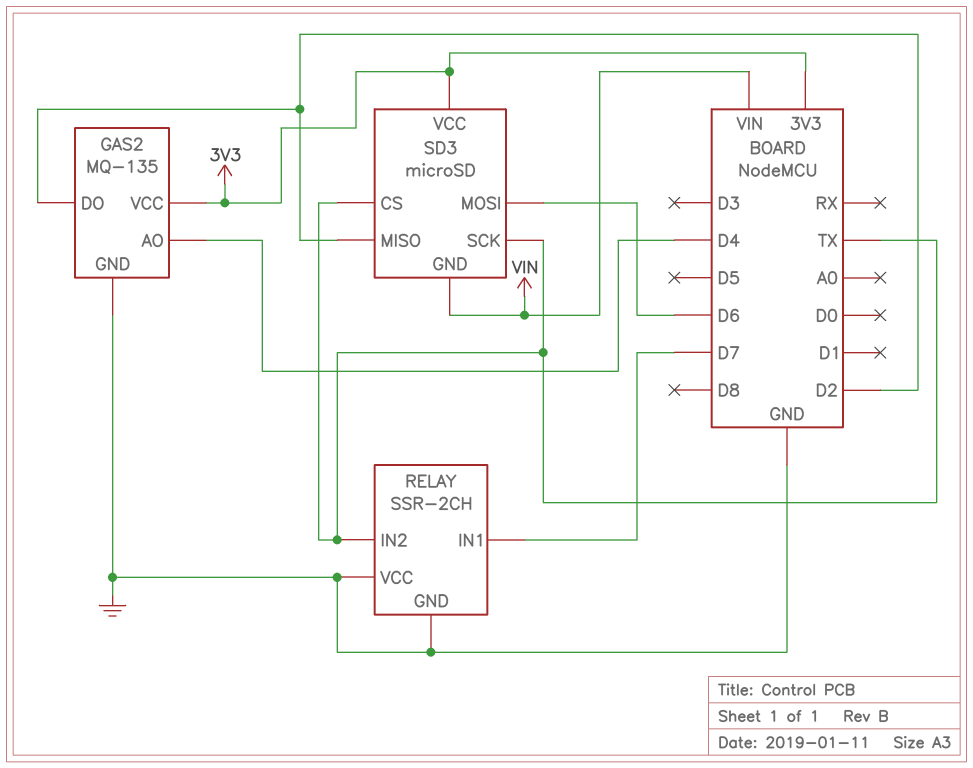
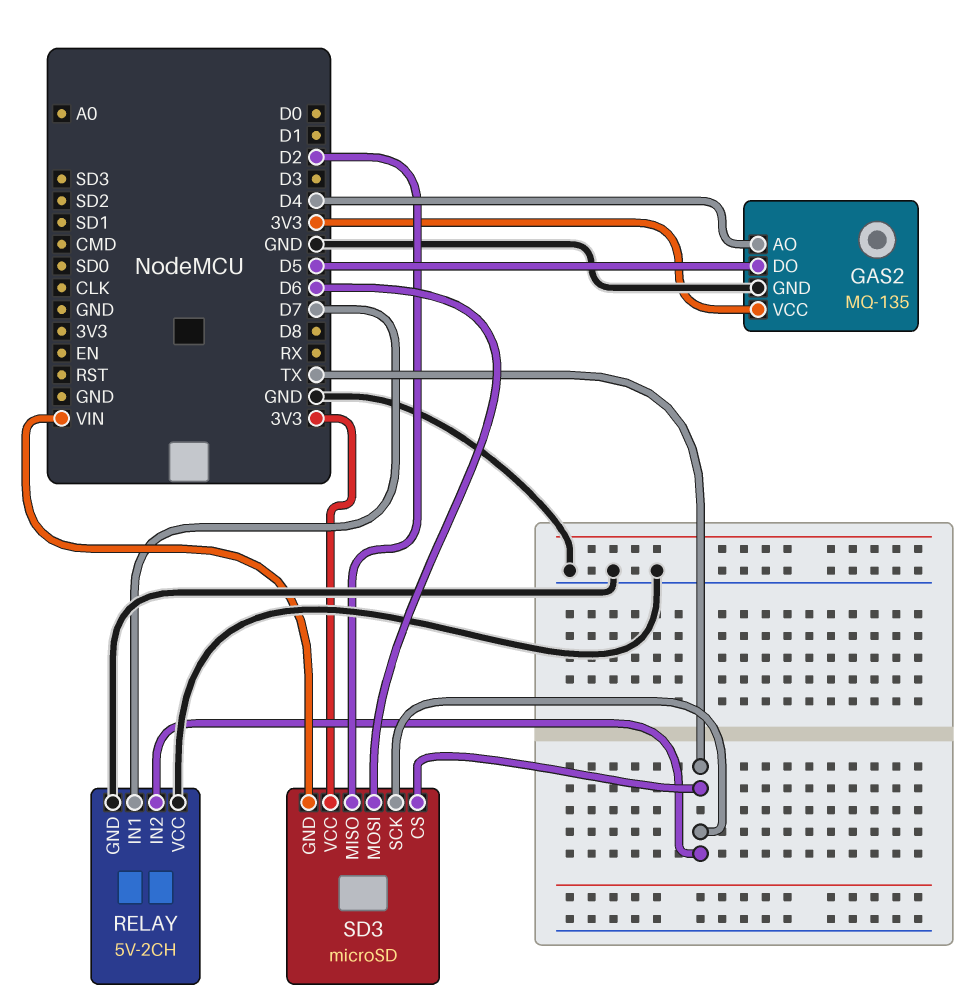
GAS2 pin DO: D2 -> D5
RELAY: SSR-2CH -> 5V-2CH

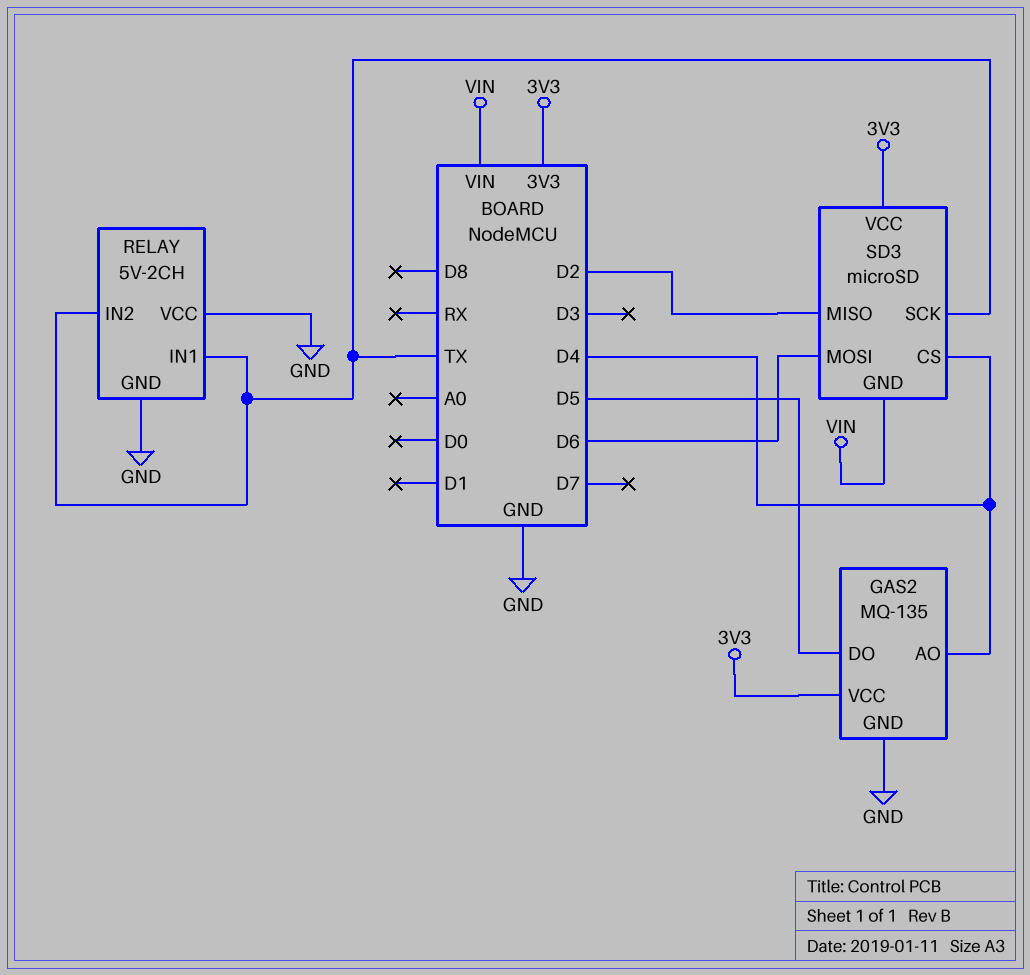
RELAY pin IN1: D7 -> TX
SD3 pin CS: TX -> D4

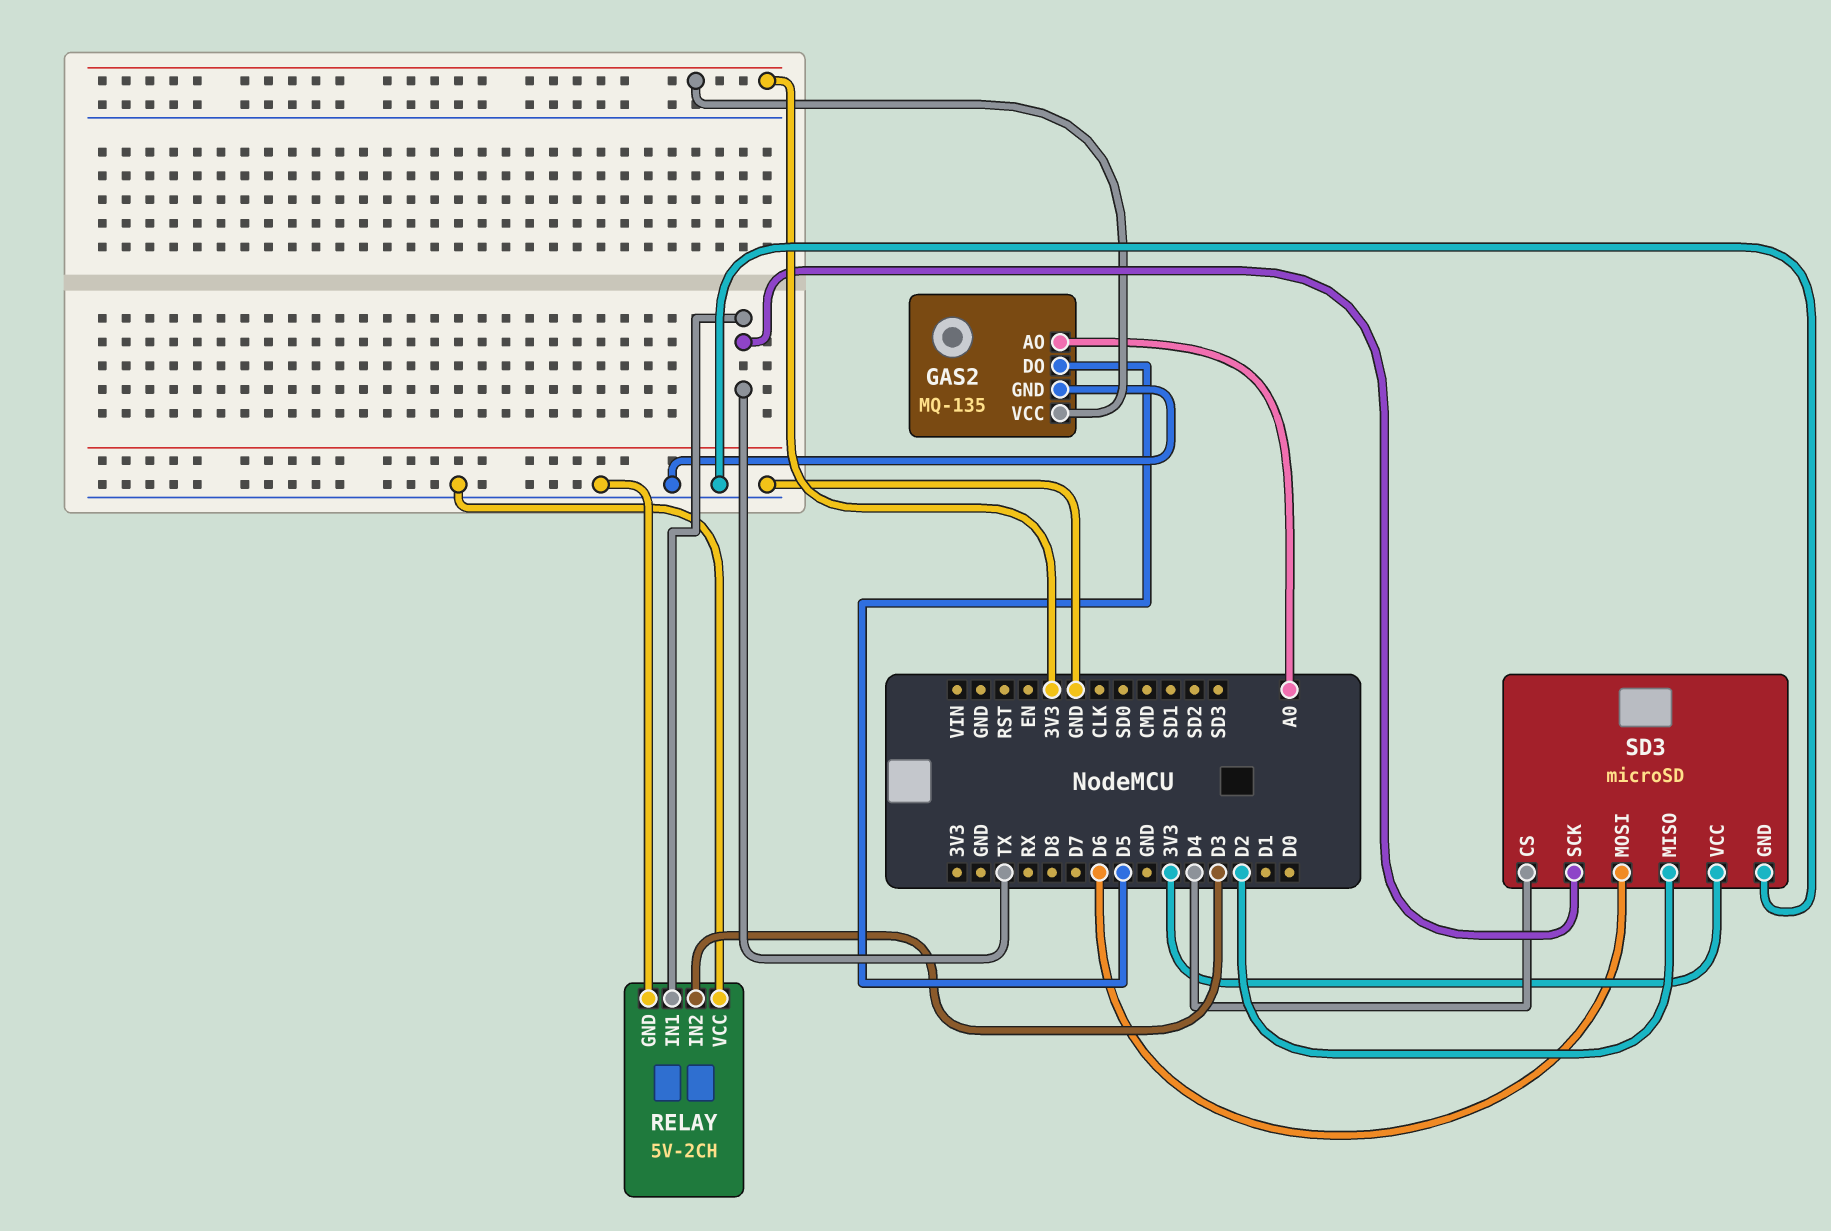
GAS2 pin AO: D4 -> A0
RELAY pin IN2: TX -> D3
SD3 pin GND: VIN -> GND

